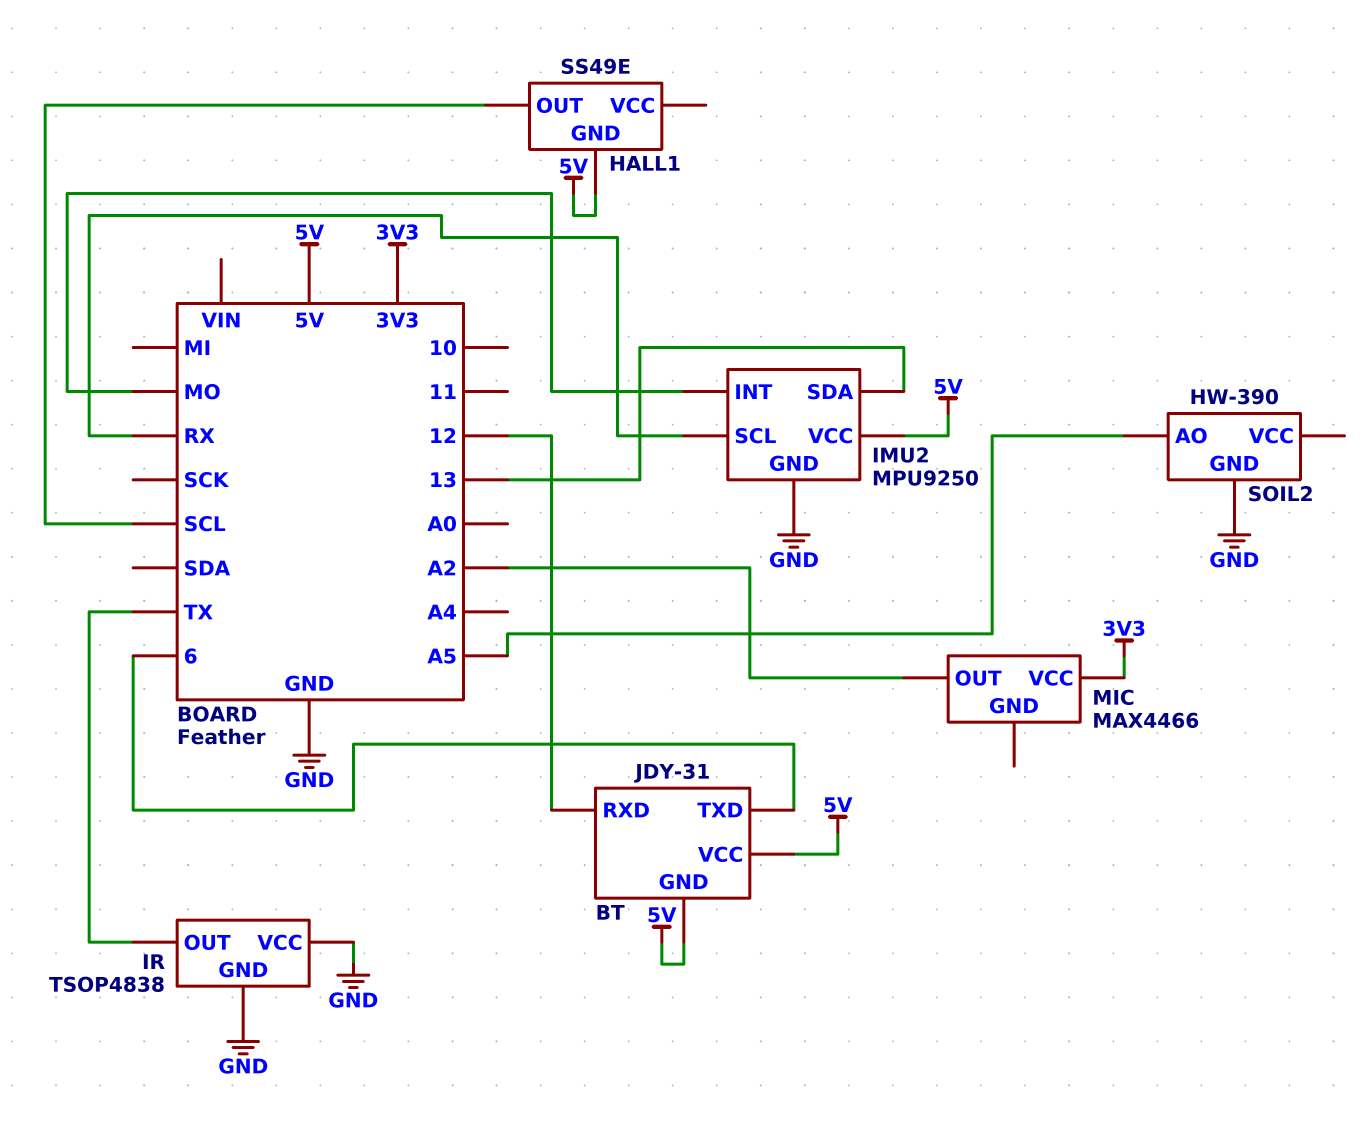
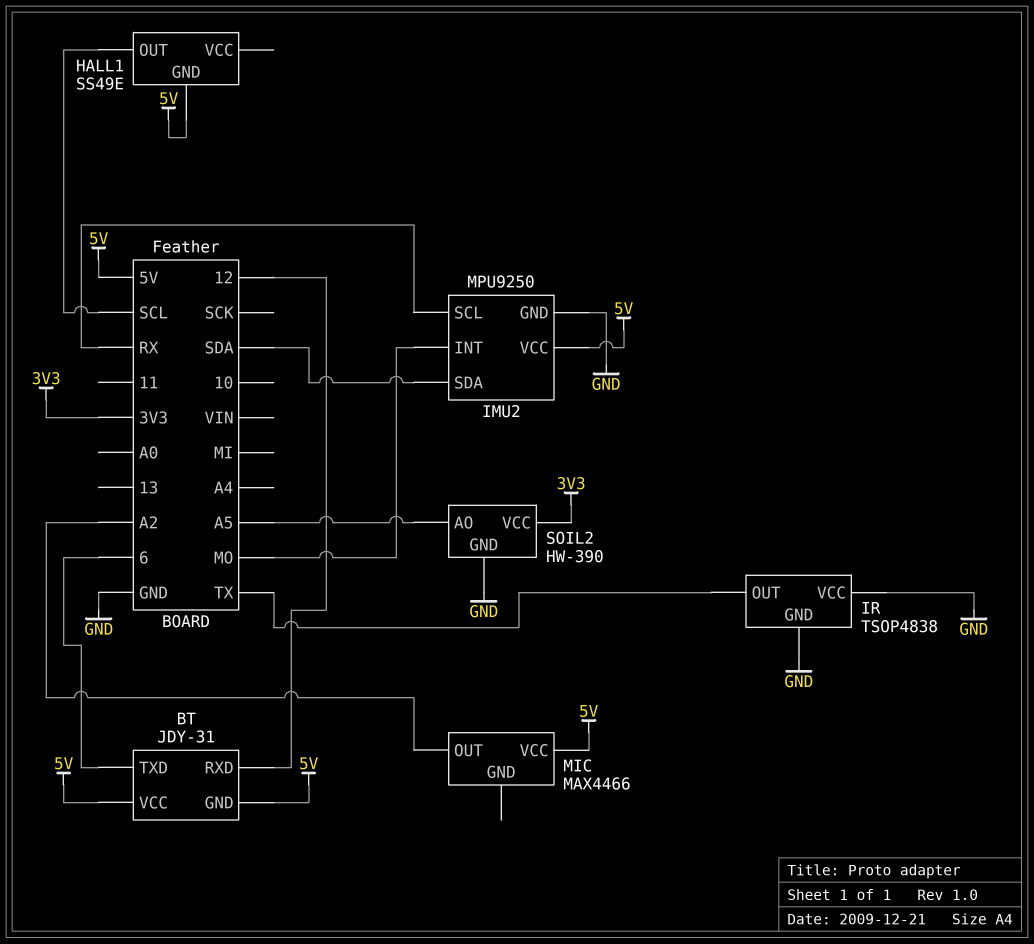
IMU2 pin SDA: 13 -> SDA
MIC pin VCC: 3V3 -> 5V
SOIL2 pin VCC: none -> 3V3

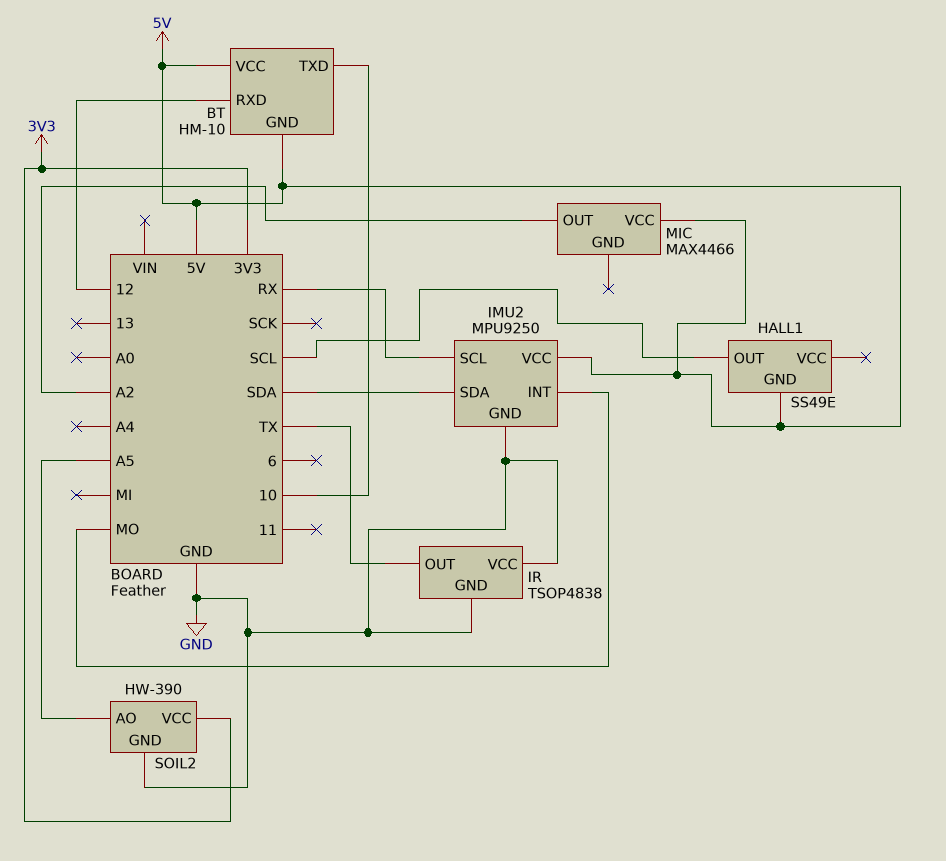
BT: JDY-31 -> HM-10
BT pin TXD: 6 -> 10

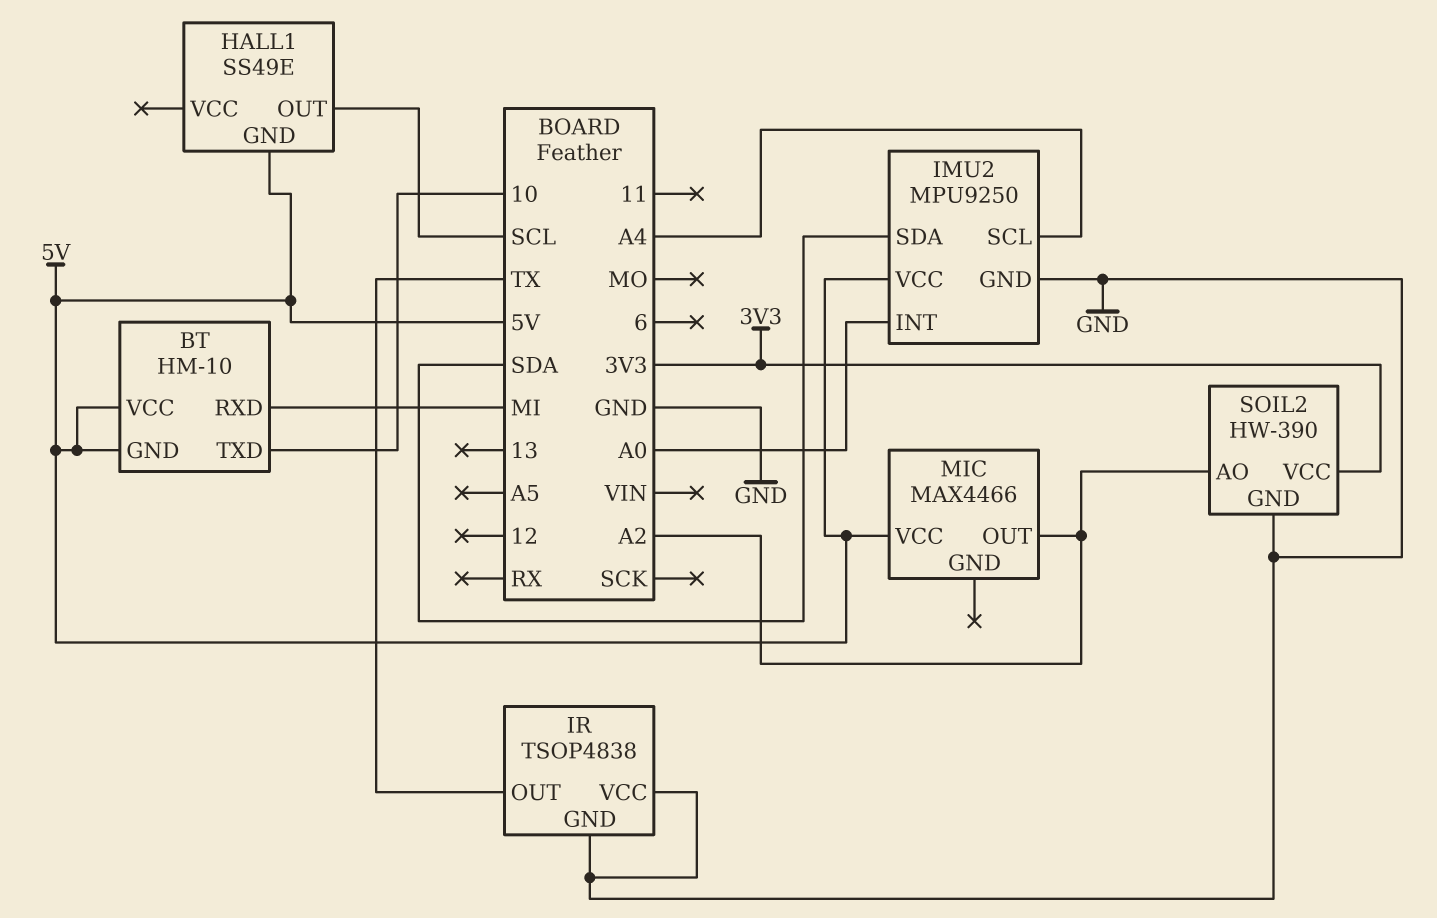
BT pin RXD: 12 -> MI
IMU2 pin INT: MO -> A0
IMU2 pin SCL: RX -> A4
SOIL2 pin AO: A5 -> A2

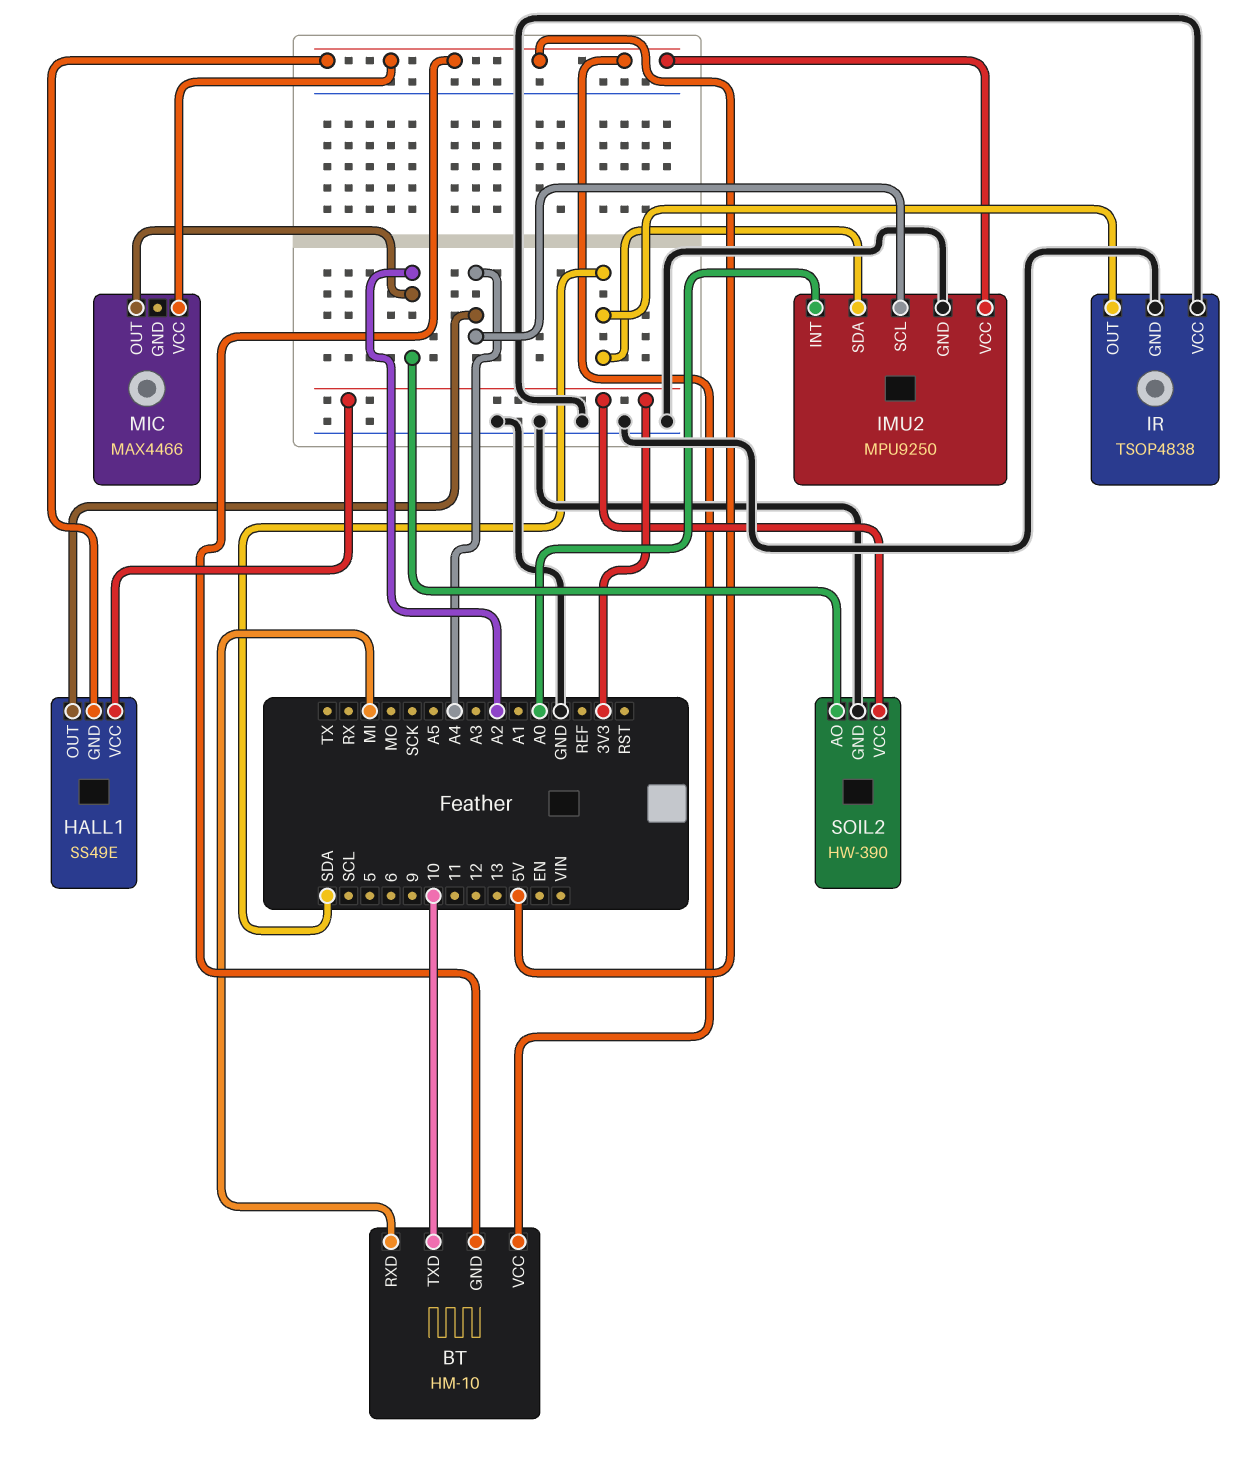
HALL1 pin OUT: SCL -> A4
HALL1 pin VCC: none -> 3V3
IR pin OUT: TX -> SDA

